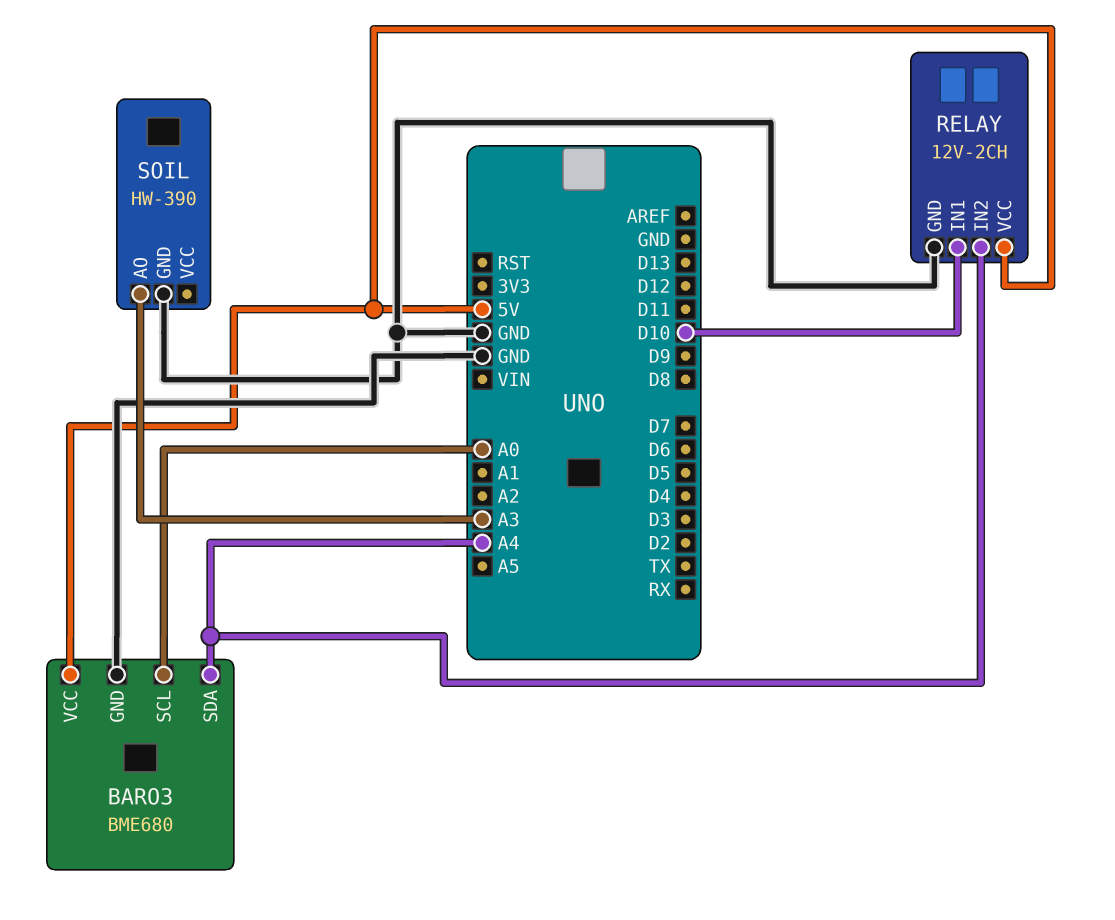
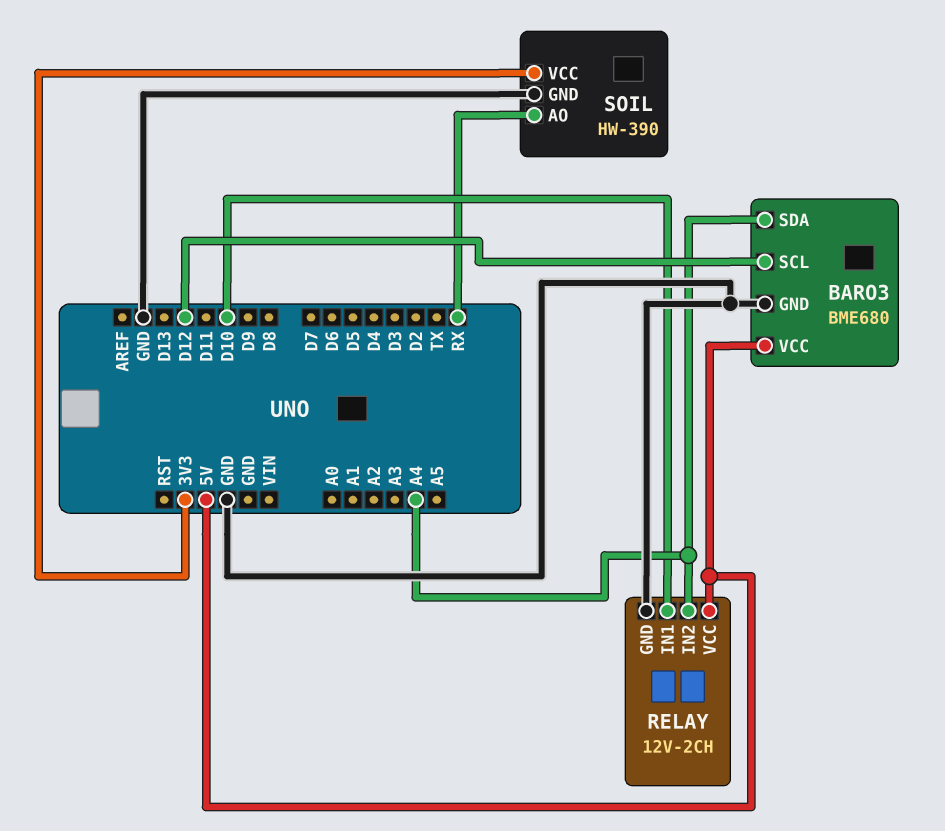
BARO3 pin SCL: A0 -> D12
SOIL pin AO: A3 -> RX
SOIL pin VCC: none -> 3V3

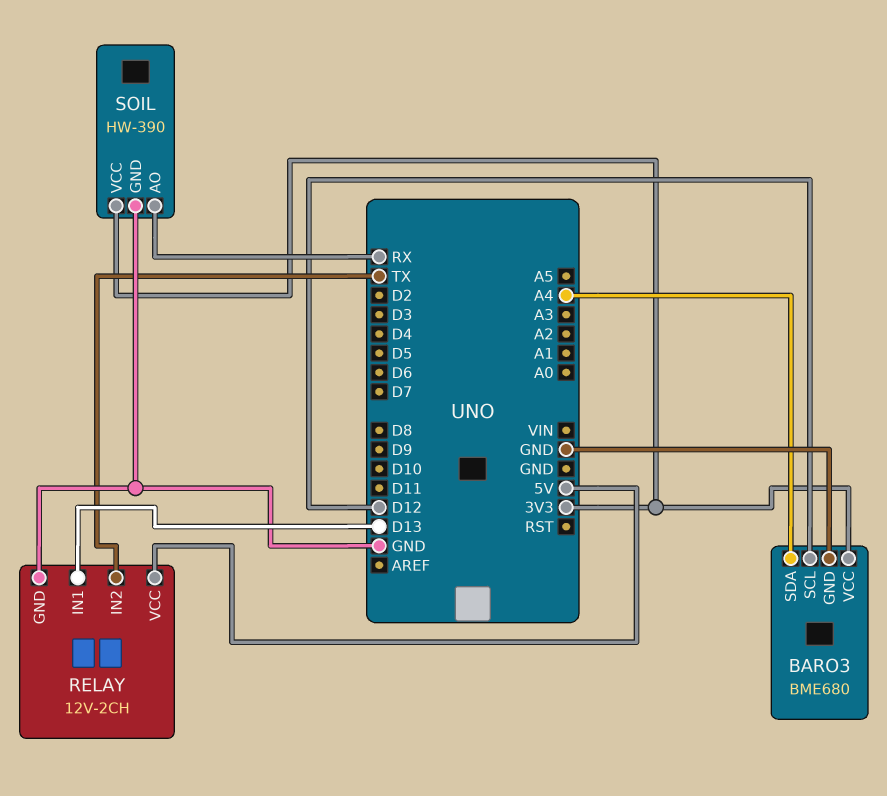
BARO3 pin VCC: 5V -> 3V3
RELAY pin IN1: D10 -> D13
RELAY pin IN2: A4 -> TX

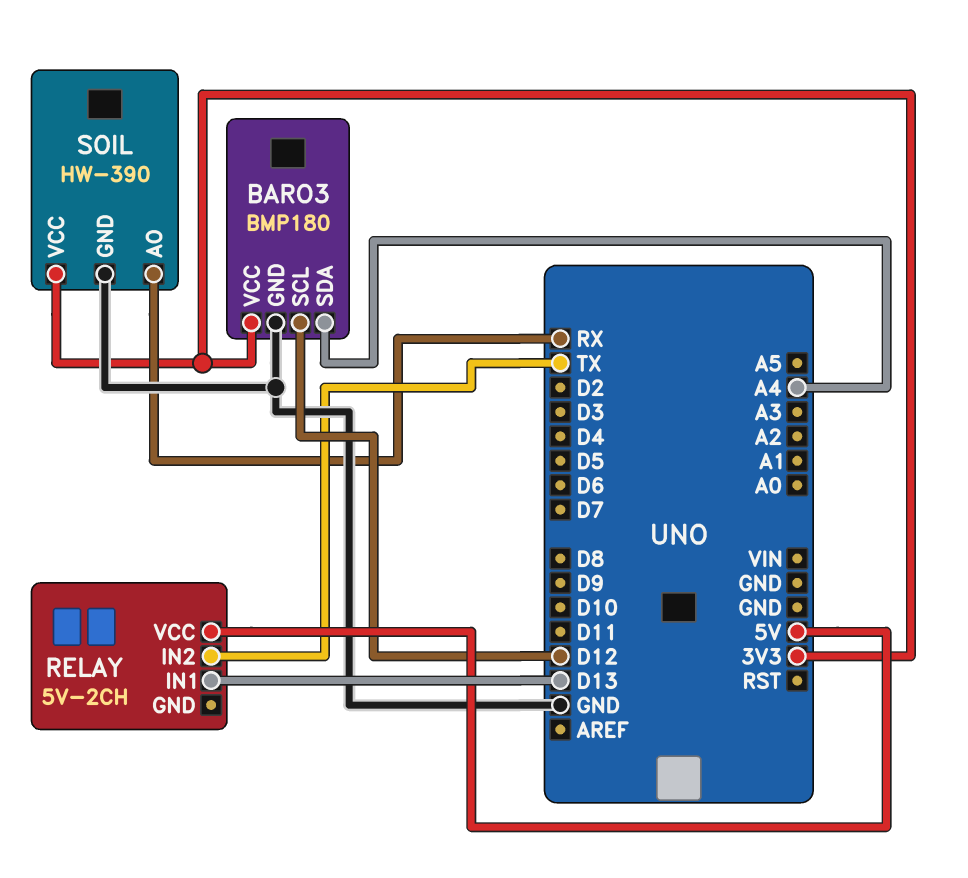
BARO3: BME680 -> BMP180
RELAY: 12V-2CH -> 5V-2CH
RELAY pin GND: GND -> none

